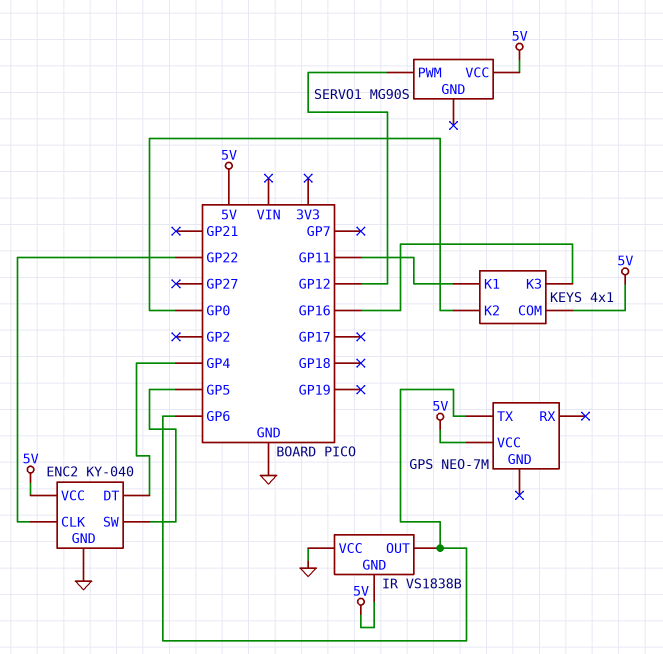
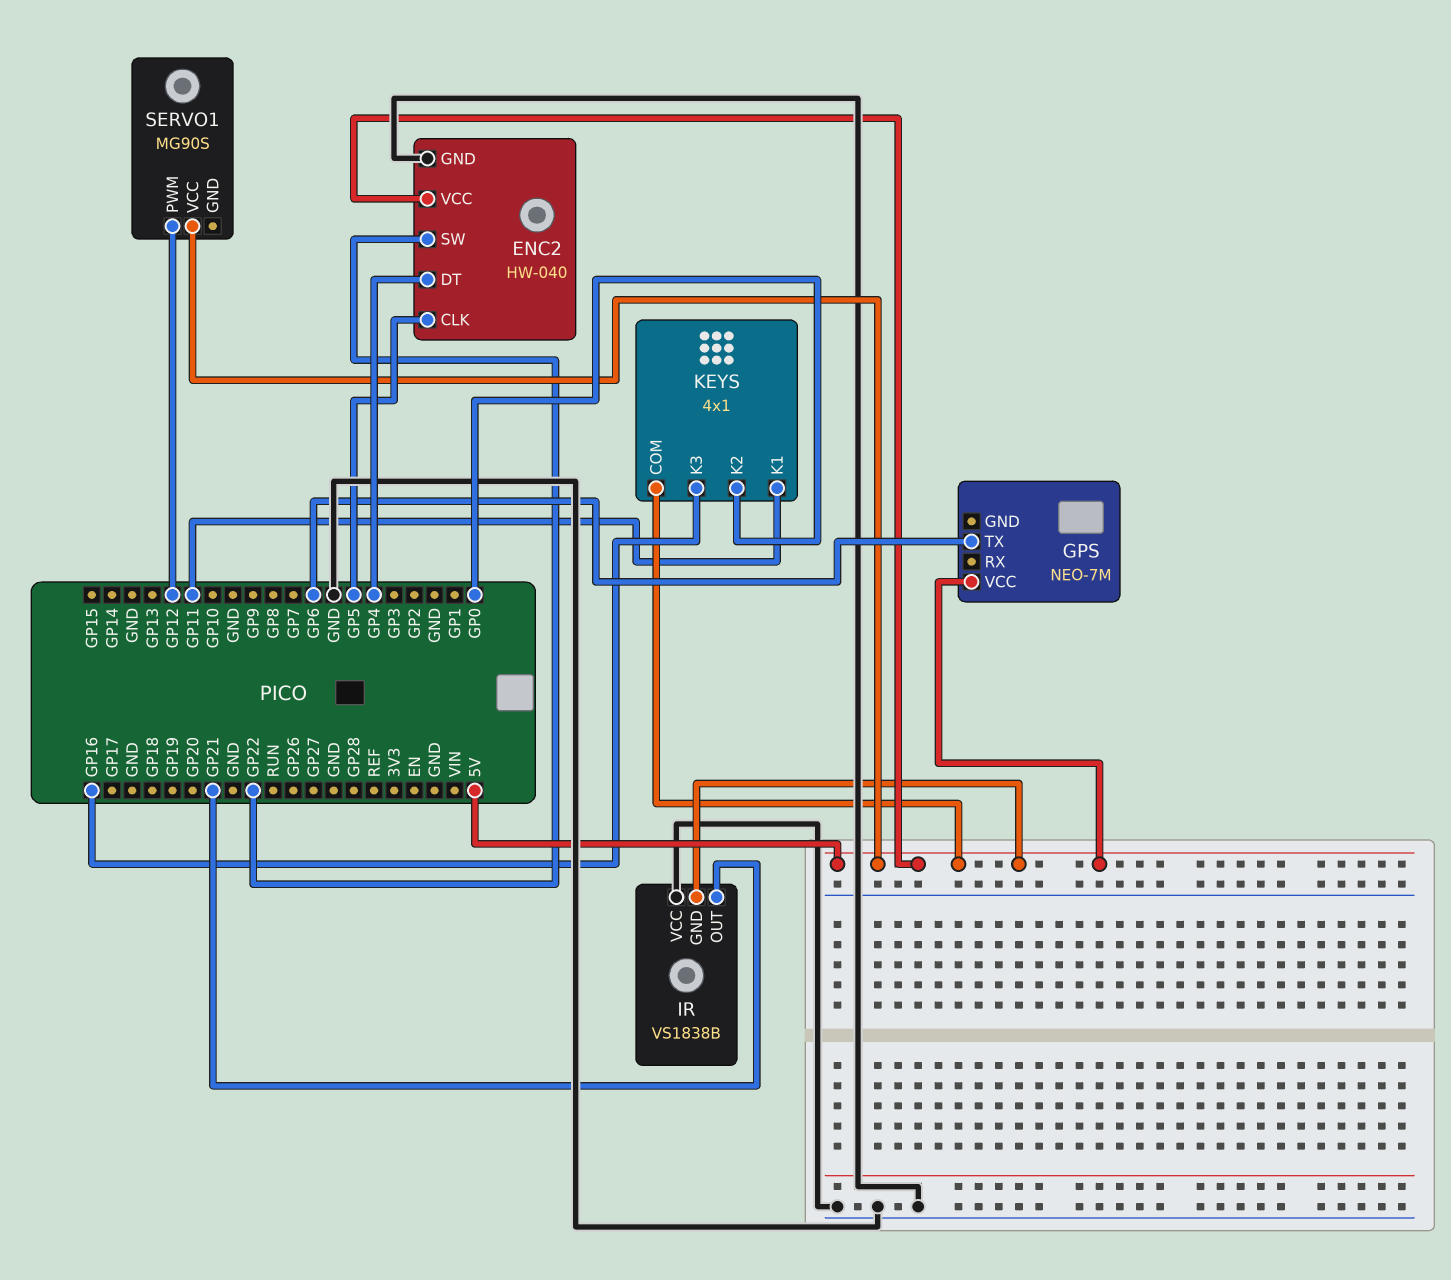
ENC2: KY-040 -> HW-040
ENC2 pin CLK: GP22 -> GP5
ENC2 pin SW: GP5 -> GP22
IR pin OUT: GP6 -> GP21

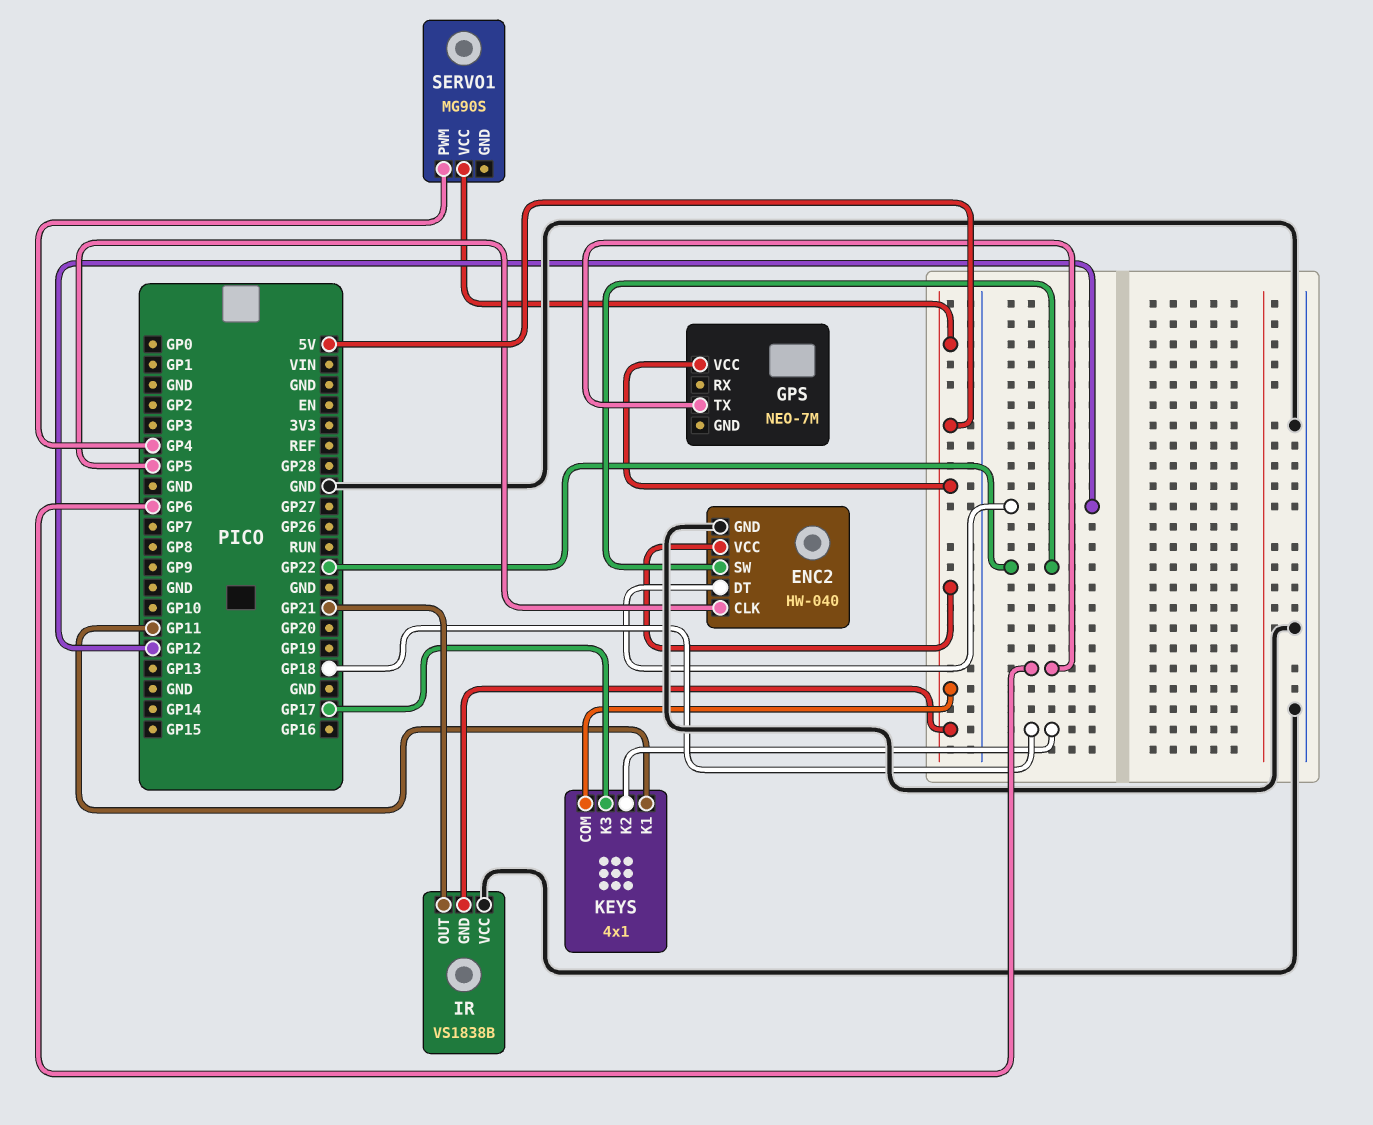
ENC2 pin DT: GP4 -> GP12
KEYS pin K2: GP0 -> GP18
KEYS pin K3: GP16 -> GP17
SERVO1 pin PWM: GP12 -> GP4

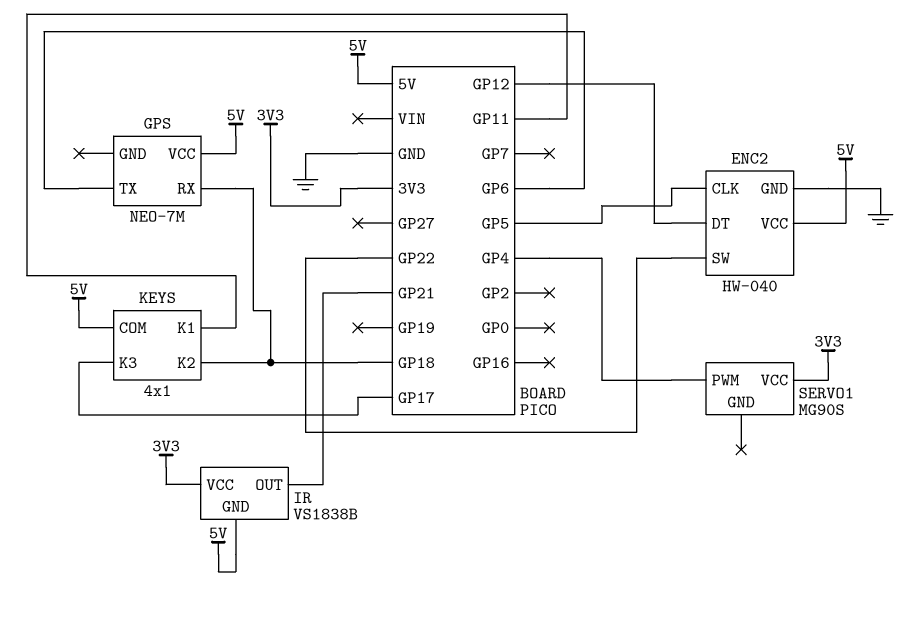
GPS pin RX: none -> GP18
IR pin VCC: GND -> 3V3
SERVO1 pin VCC: 5V -> 3V3

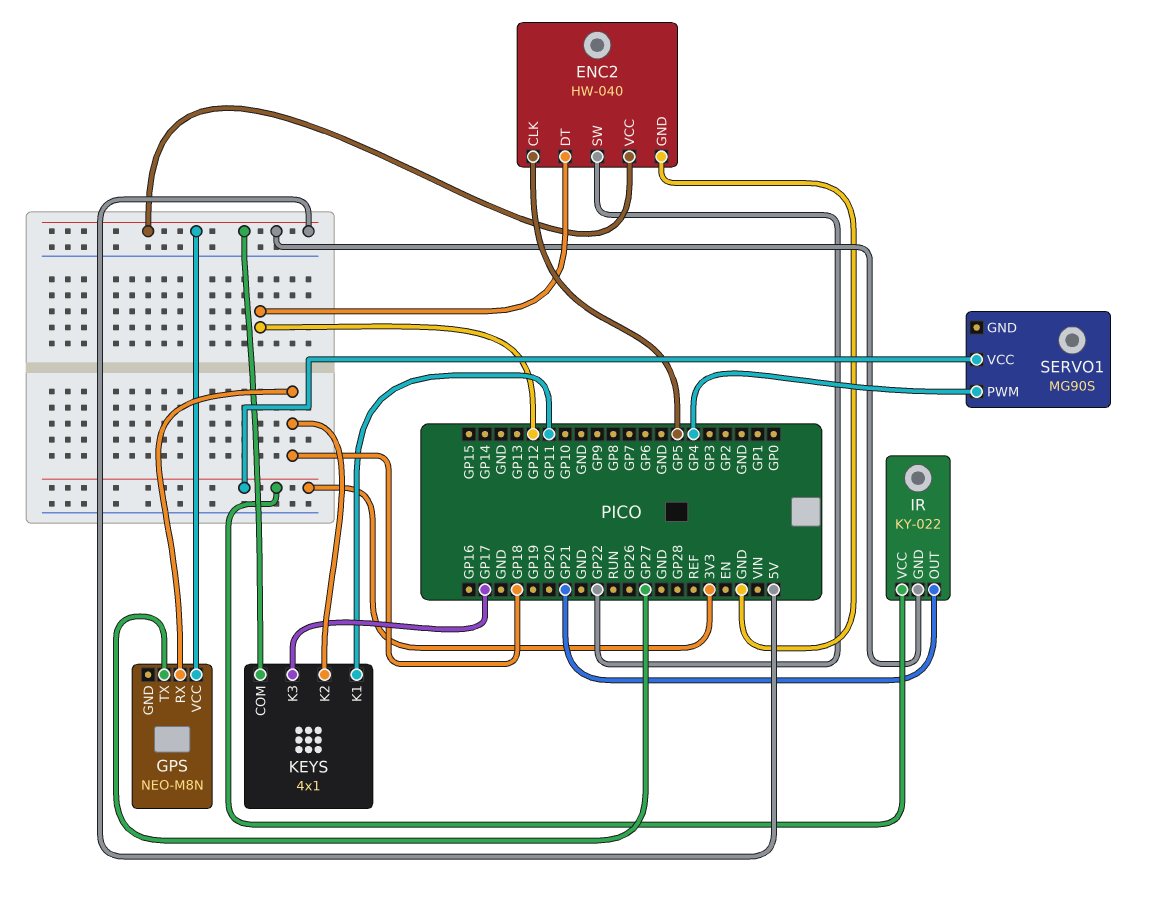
GPS: NEO-7M -> NEO-M8N
GPS pin TX: GP6 -> GP27
IR: VS1838B -> KY-022

